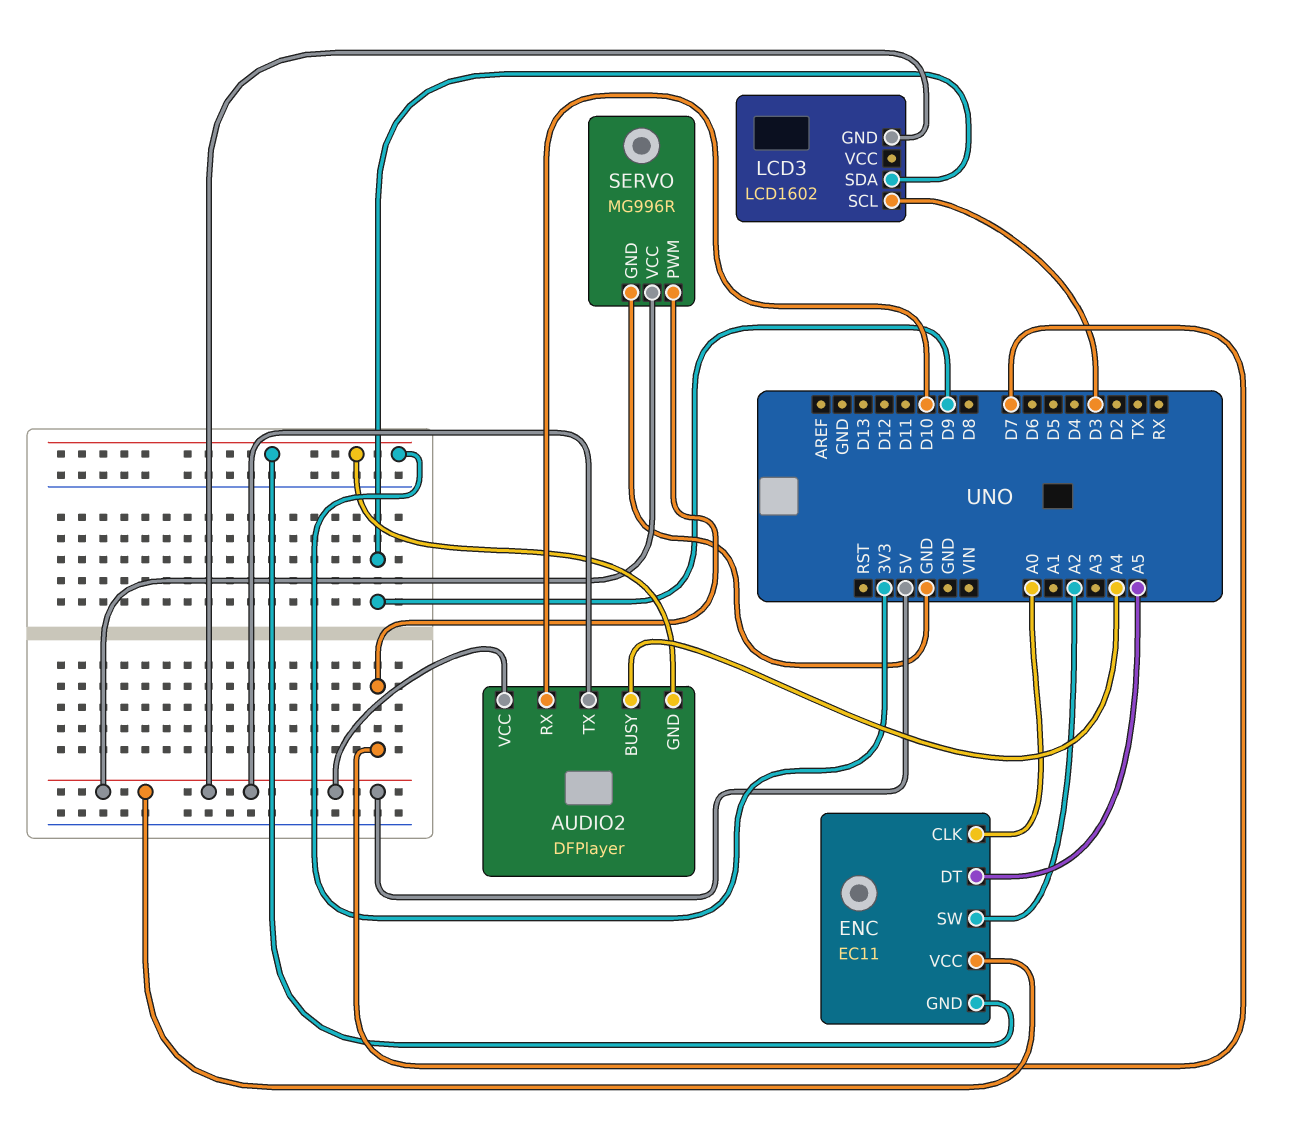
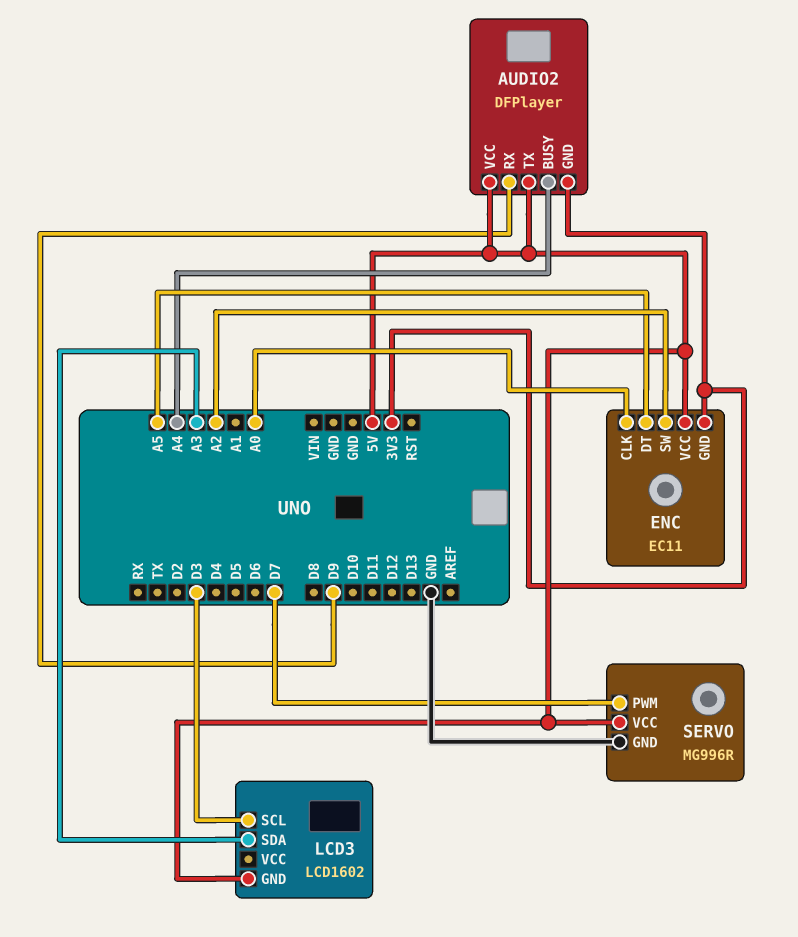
AUDIO2 pin RX: D10 -> D9
LCD3 pin SDA: D9 -> A3

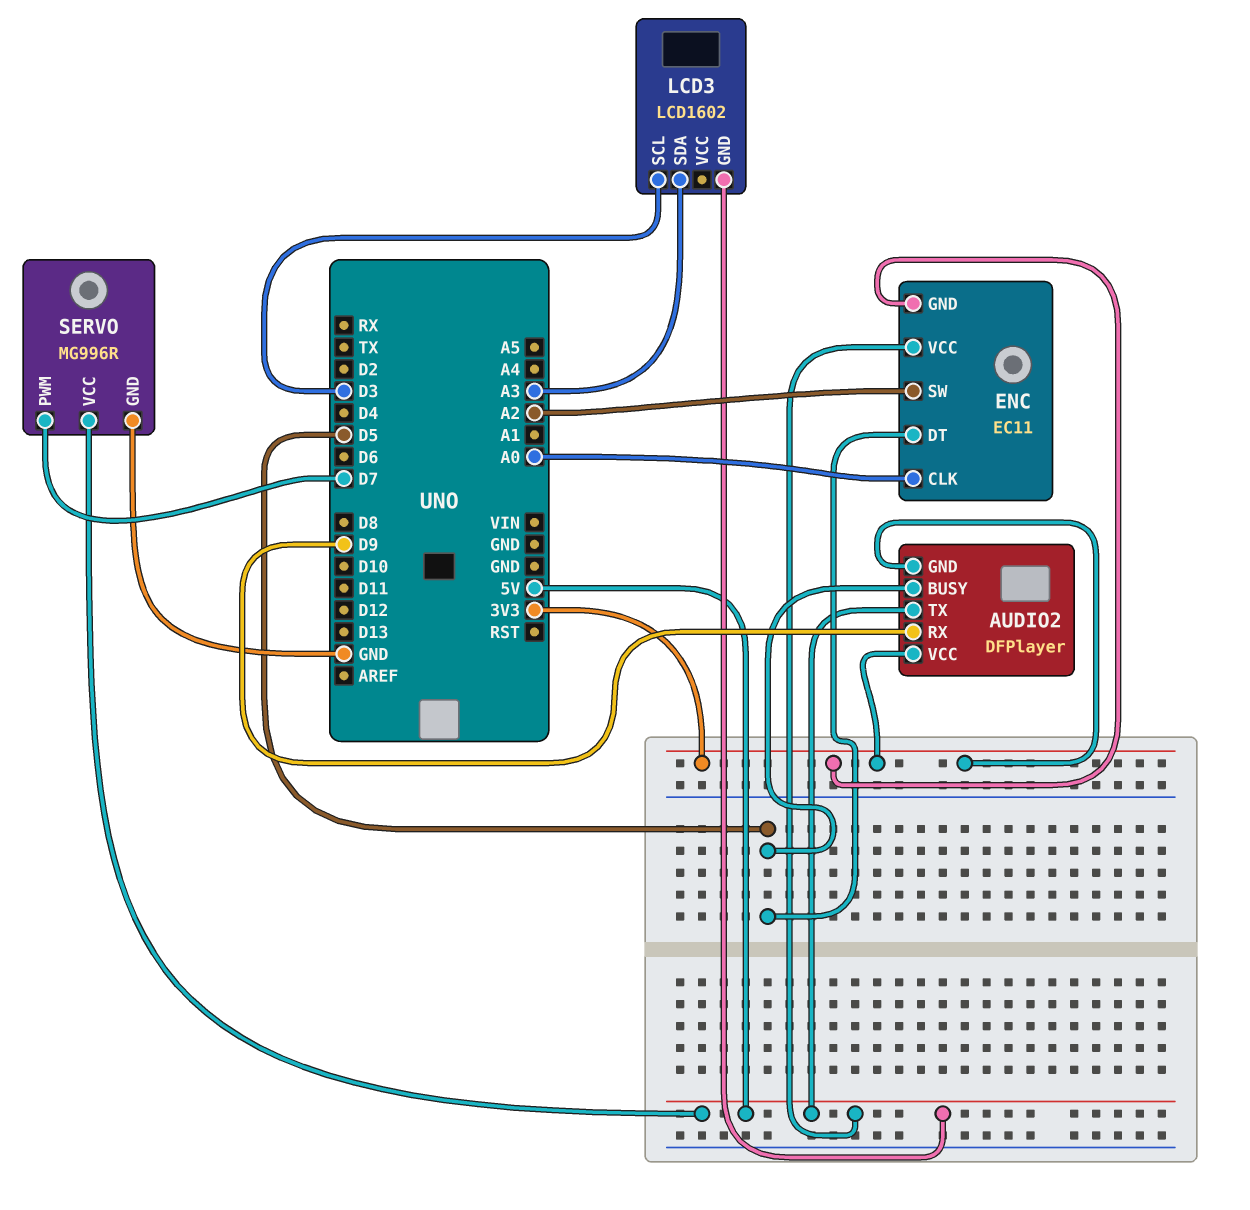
AUDIO2 pin BUSY: A4 -> D5
AUDIO2 pin VCC: 5V -> 3V3
ENC pin DT: A5 -> D5

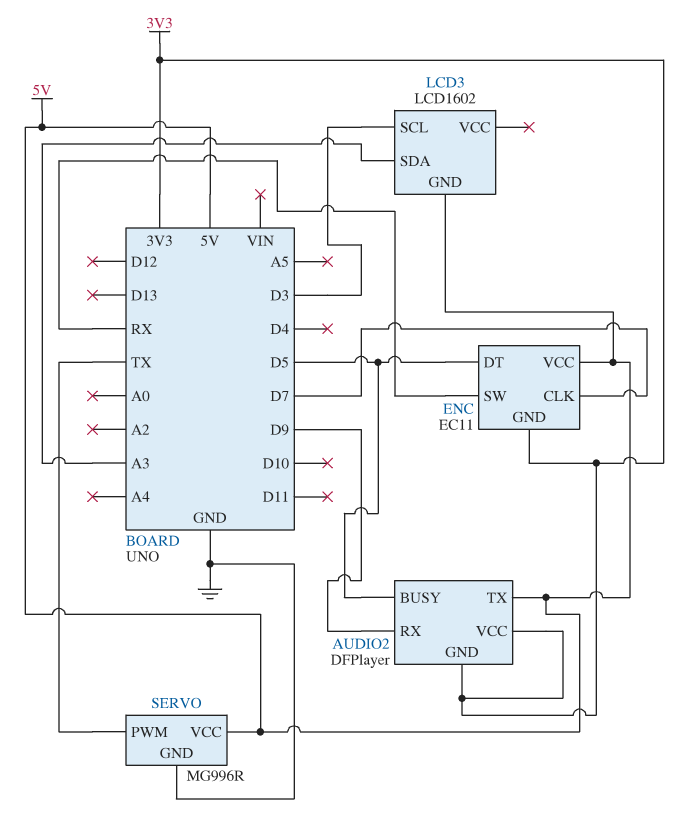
ENC pin CLK: A0 -> D7
ENC pin SW: A2 -> RX
SERVO pin PWM: D7 -> TX

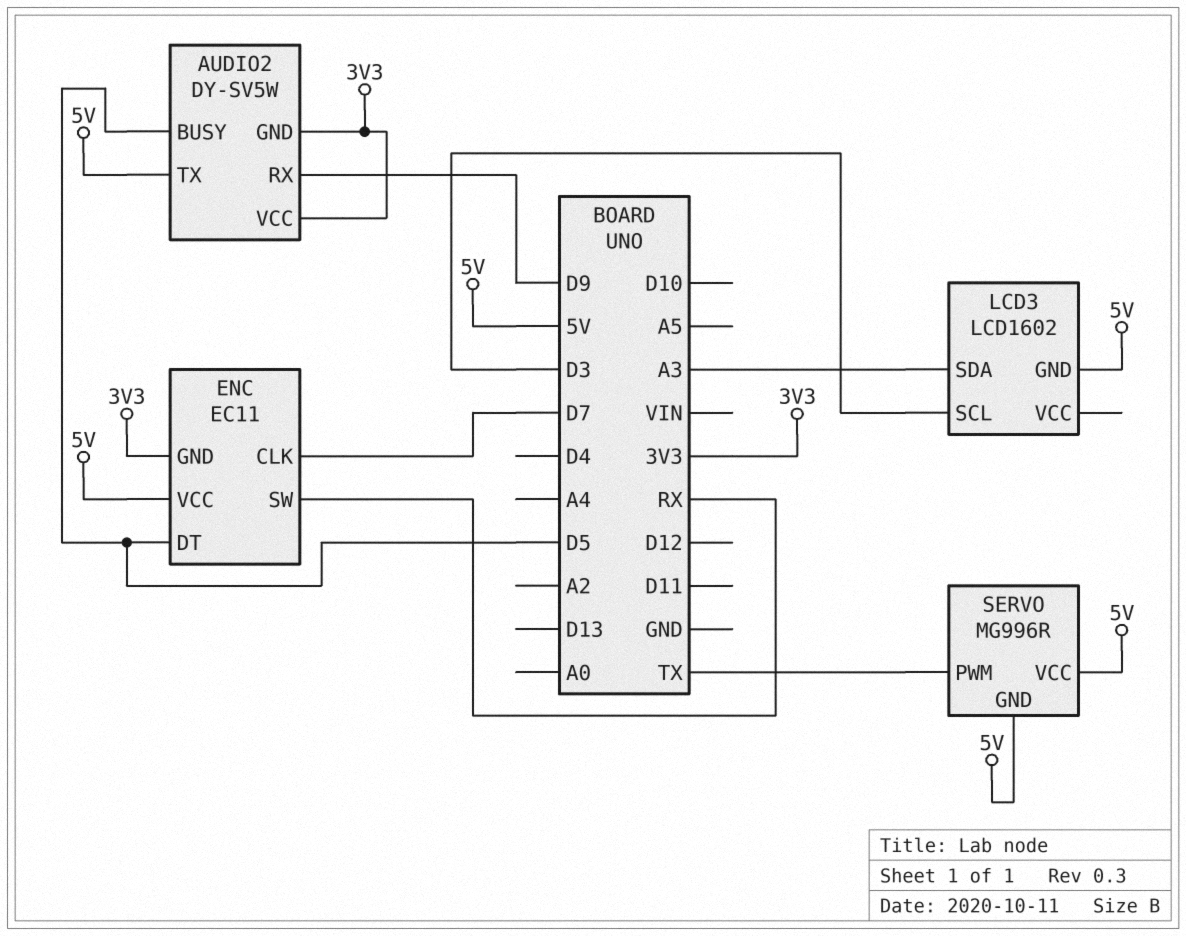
AUDIO2: DFPlayer -> DY-SV5W
SERVO pin GND: GND -> 5V

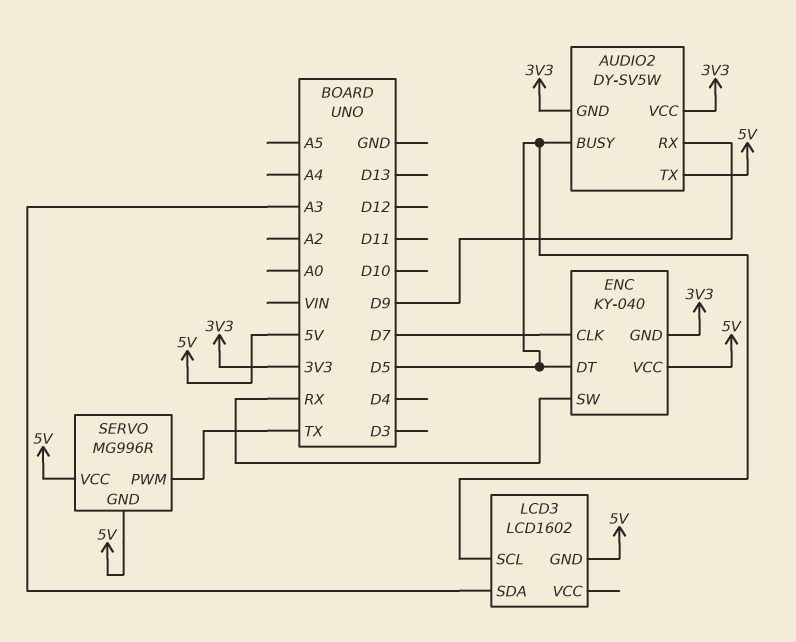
ENC: EC11 -> KY-040
LCD3 pin SCL: D3 -> D5

